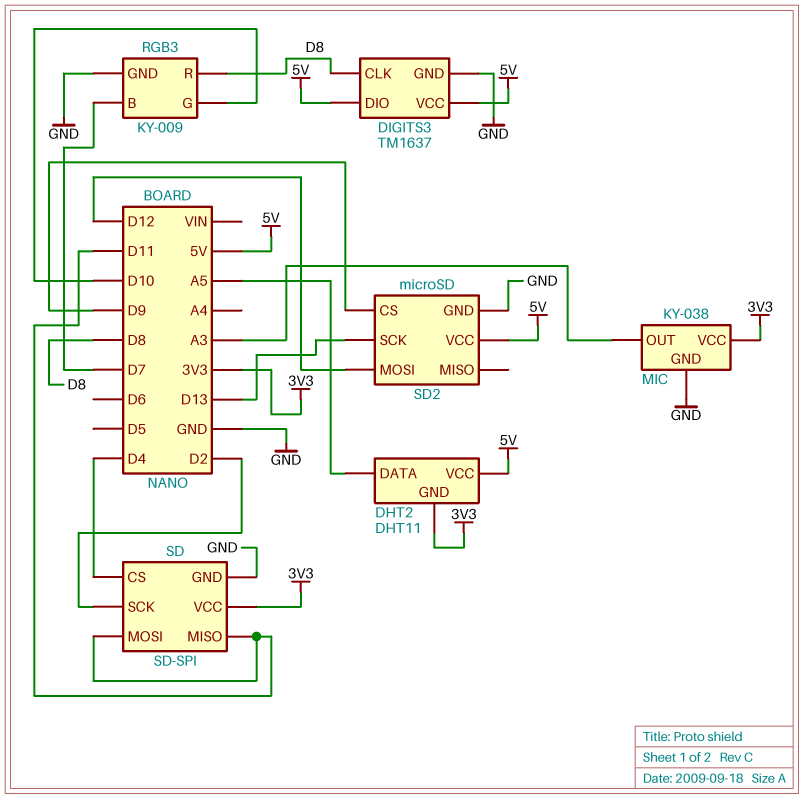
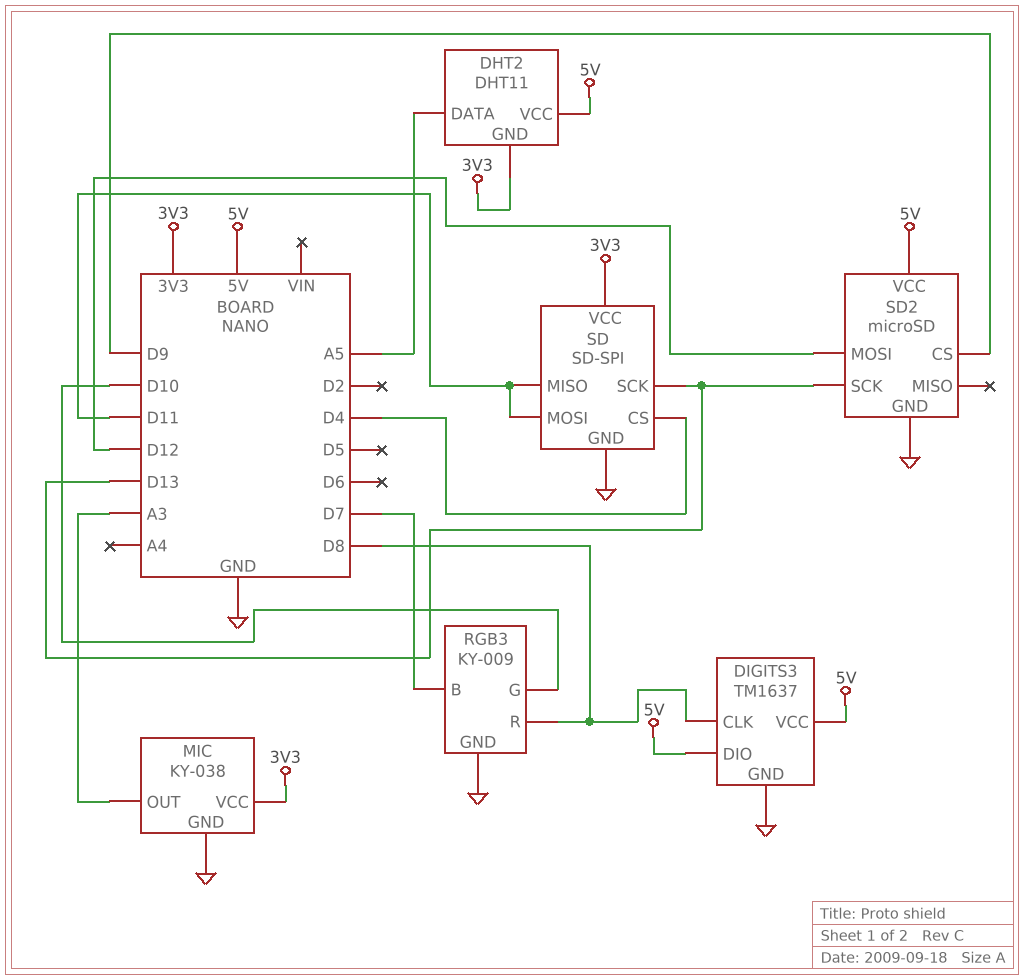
SD pin SCK: D2 -> D13

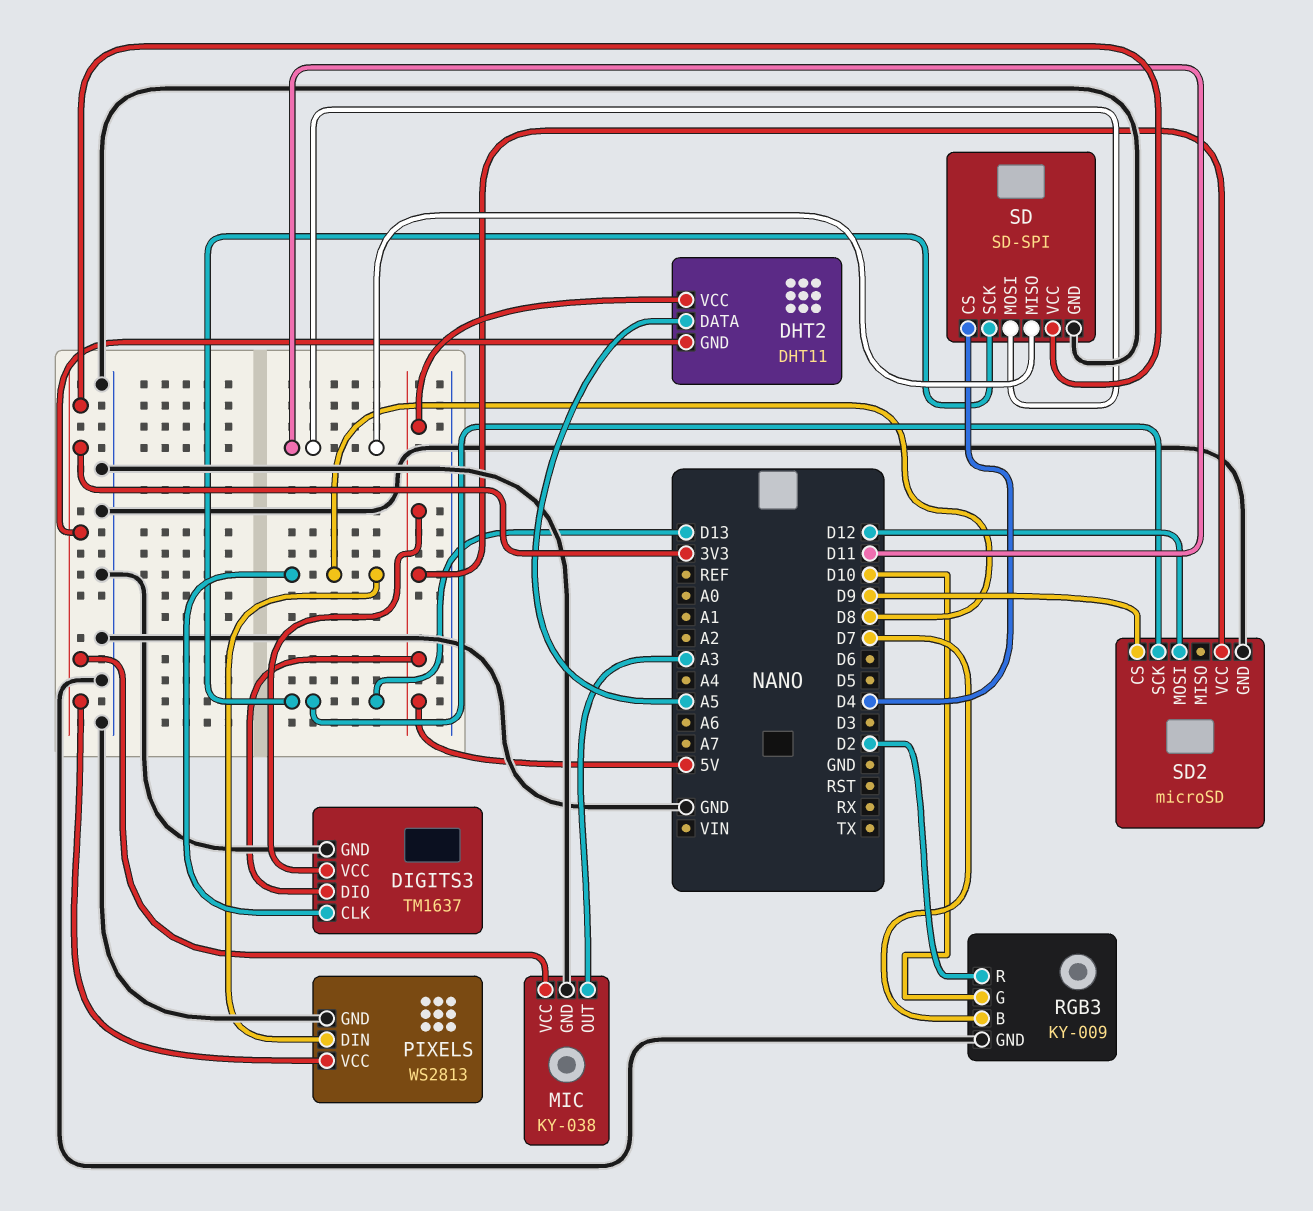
PIXELS: none -> WS2813
PIXELS pin DIN: none -> D8
PIXELS pin GND: none -> GND
PIXELS pin VCC: none -> 3V3
RGB3 pin R: D8 -> D2

